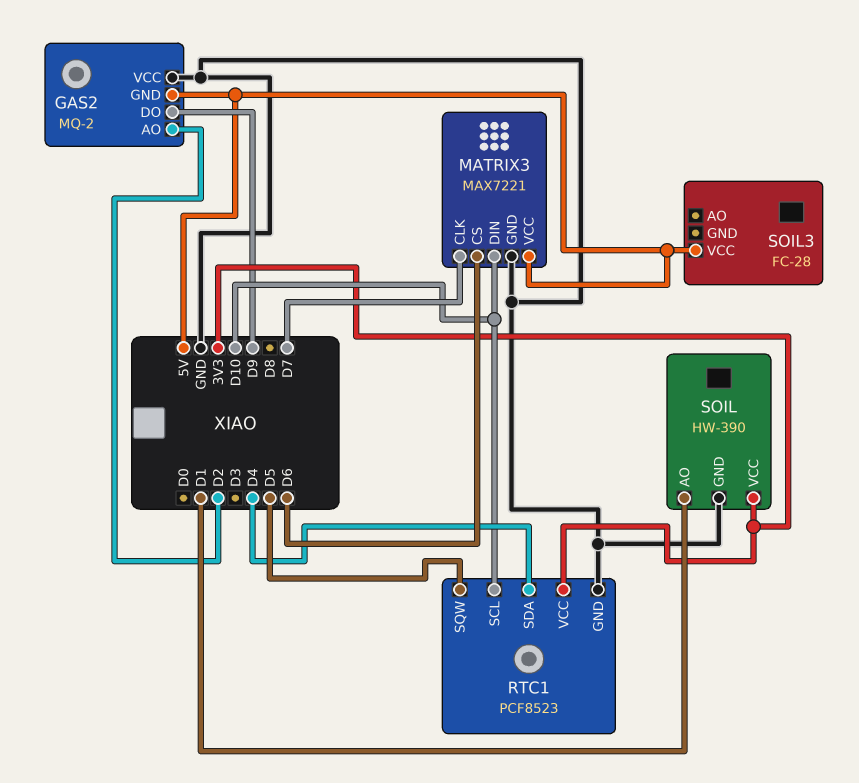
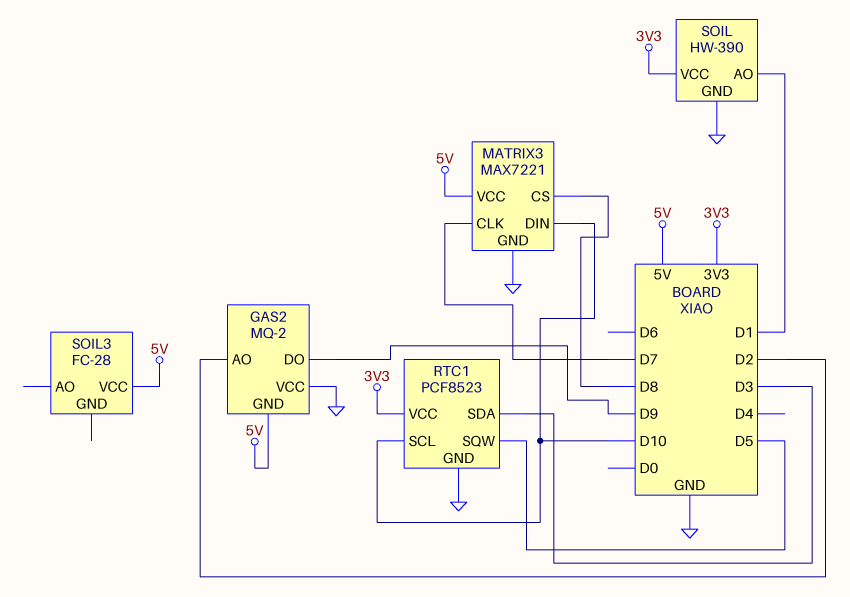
MATRIX3 pin CS: D6 -> D8
RTC1 pin SDA: D4 -> D3

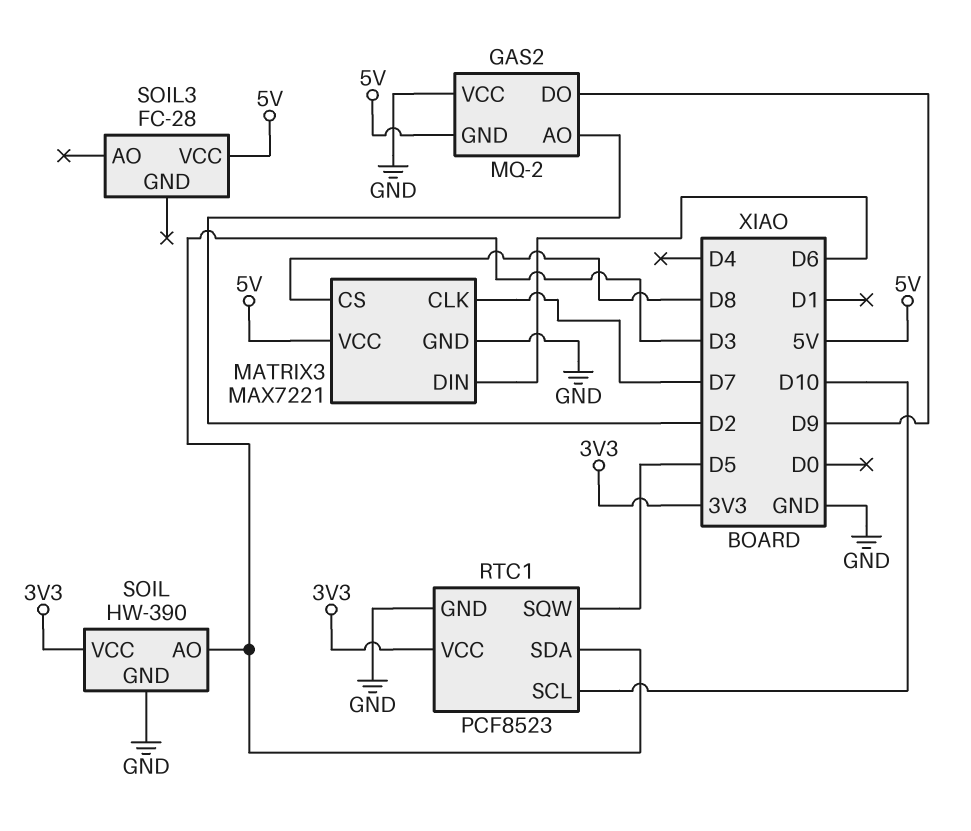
MATRIX3 pin DIN: D10 -> D6
SOIL pin AO: D1 -> D3

